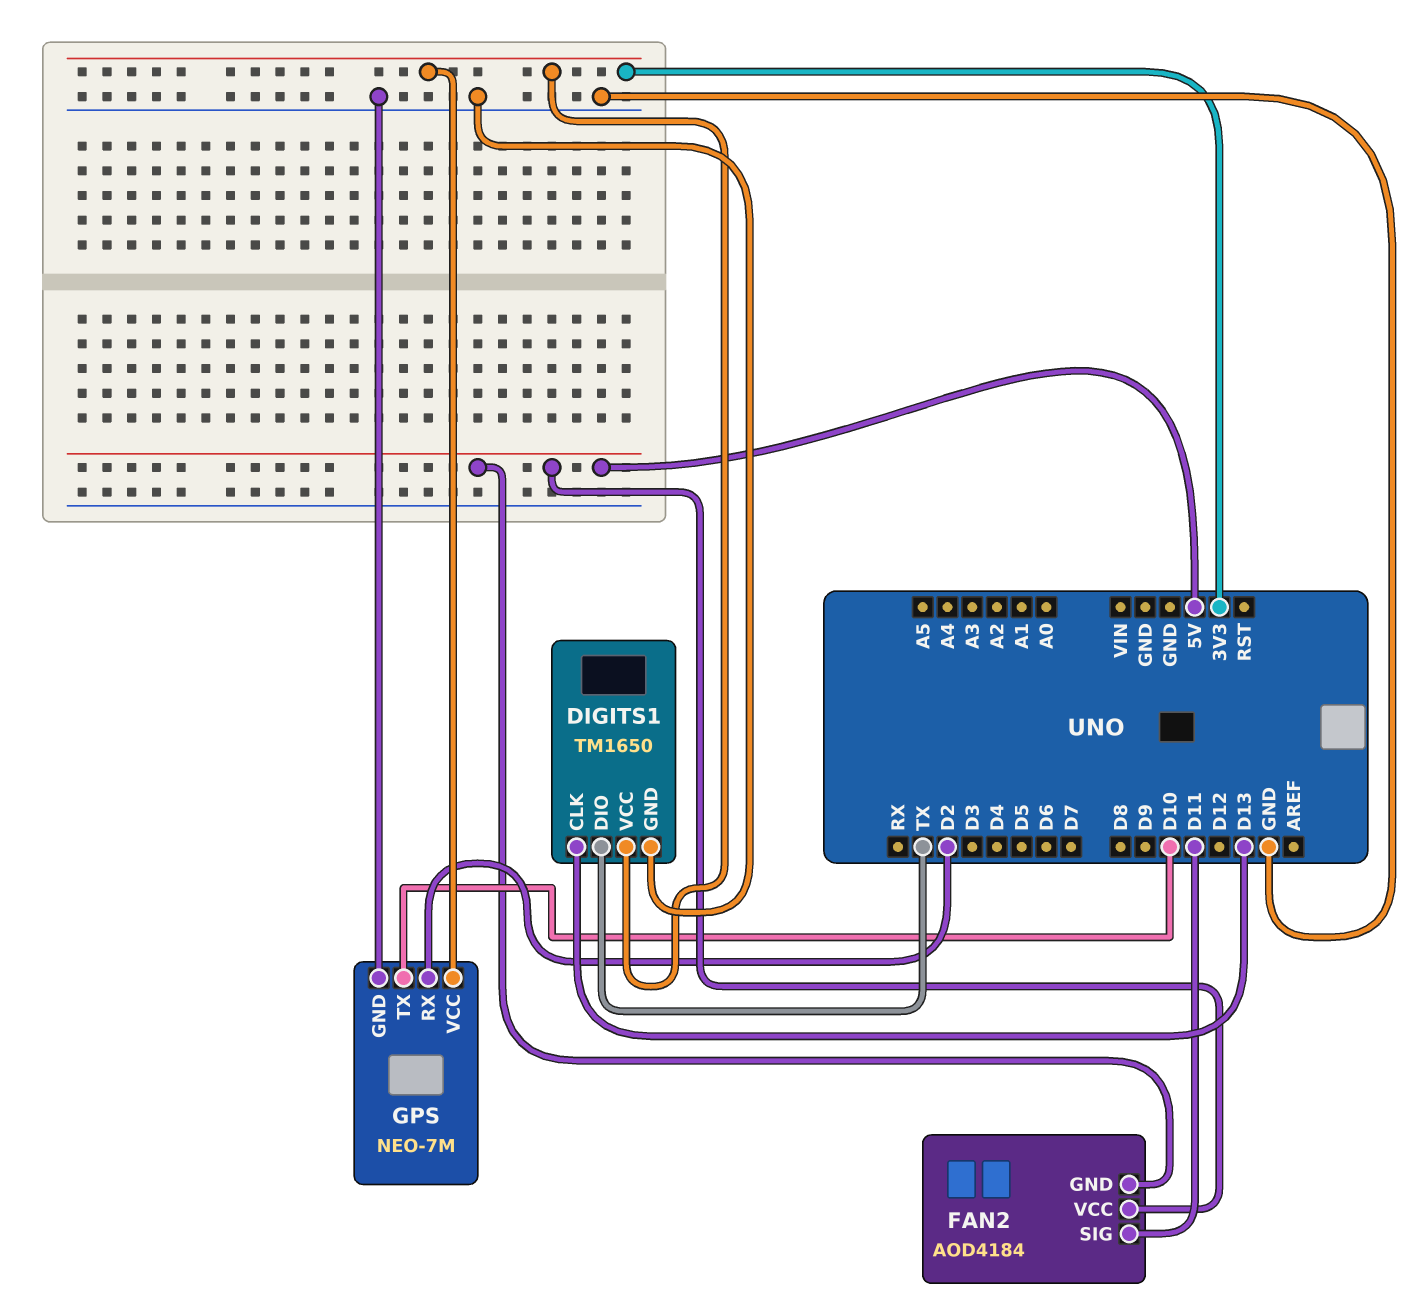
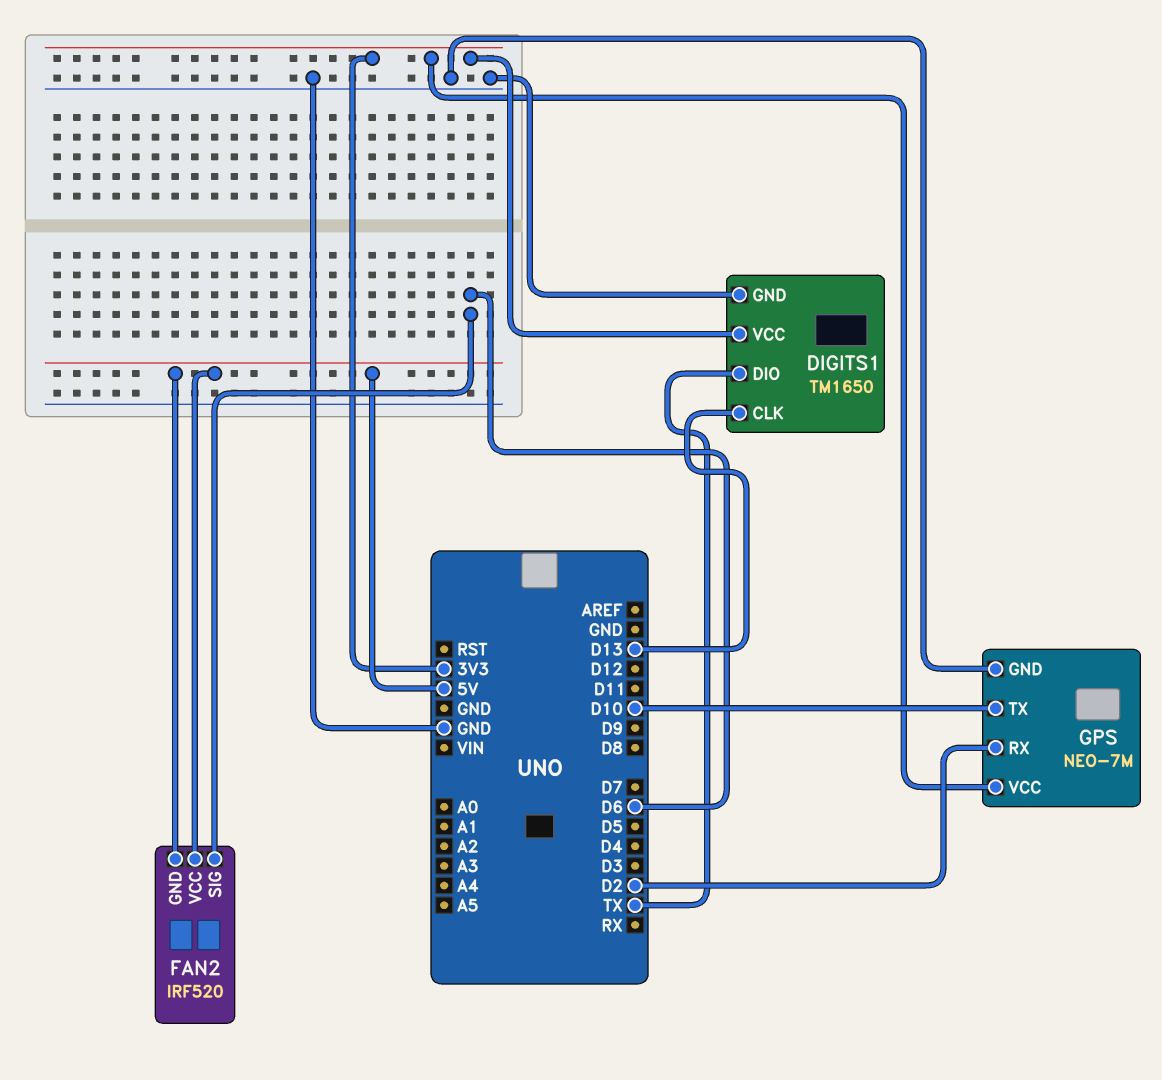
FAN2: AOD4184 -> IRF520
FAN2 pin SIG: D11 -> D6

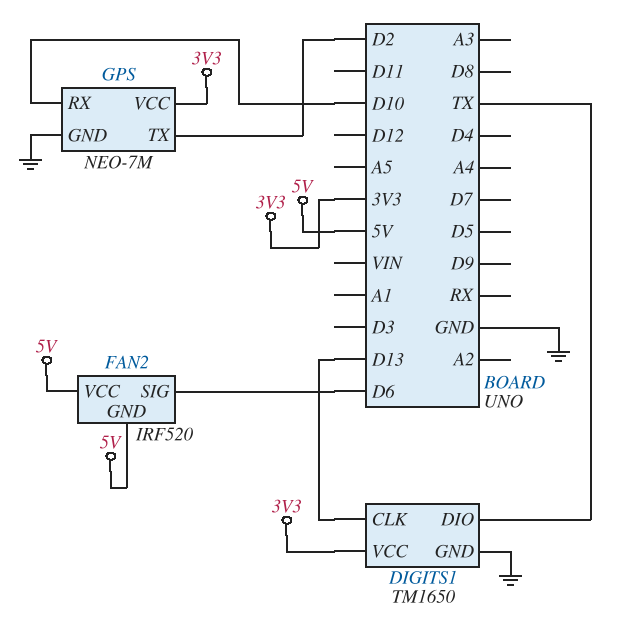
GPS pin RX: D2 -> D10
GPS pin TX: D10 -> D2

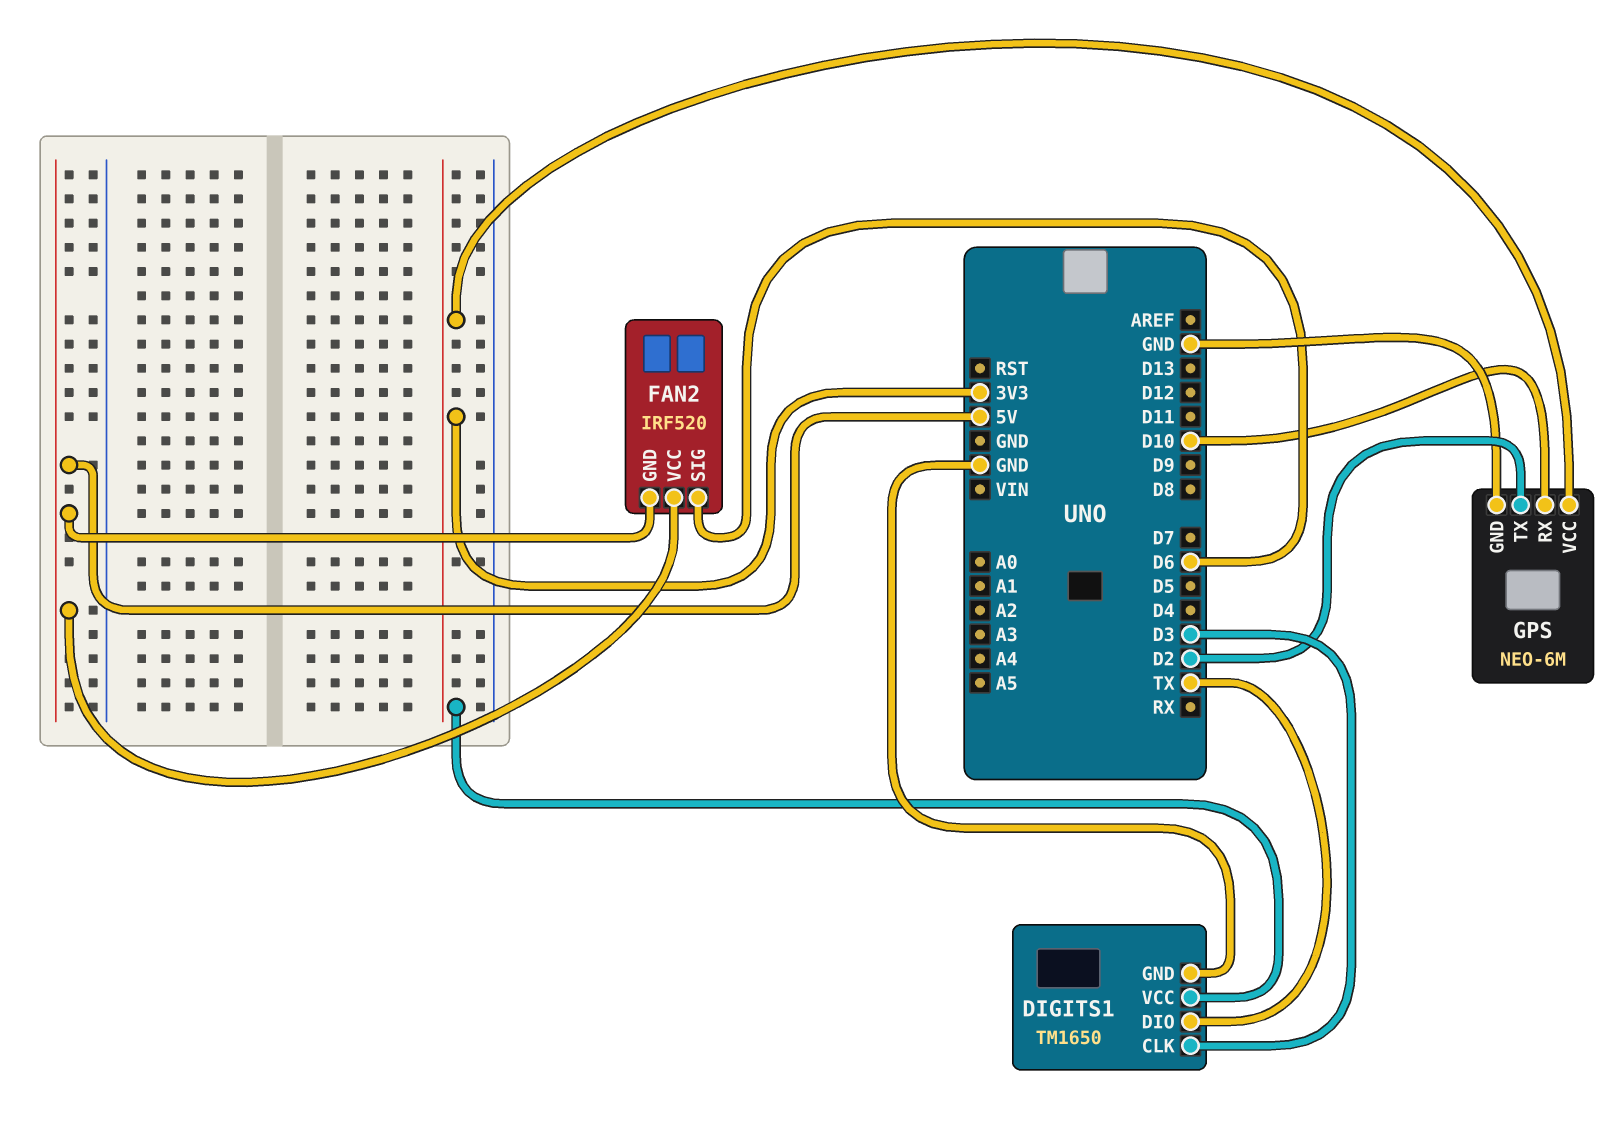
DIGITS1 pin CLK: D13 -> D3
GPS: NEO-7M -> NEO-6M

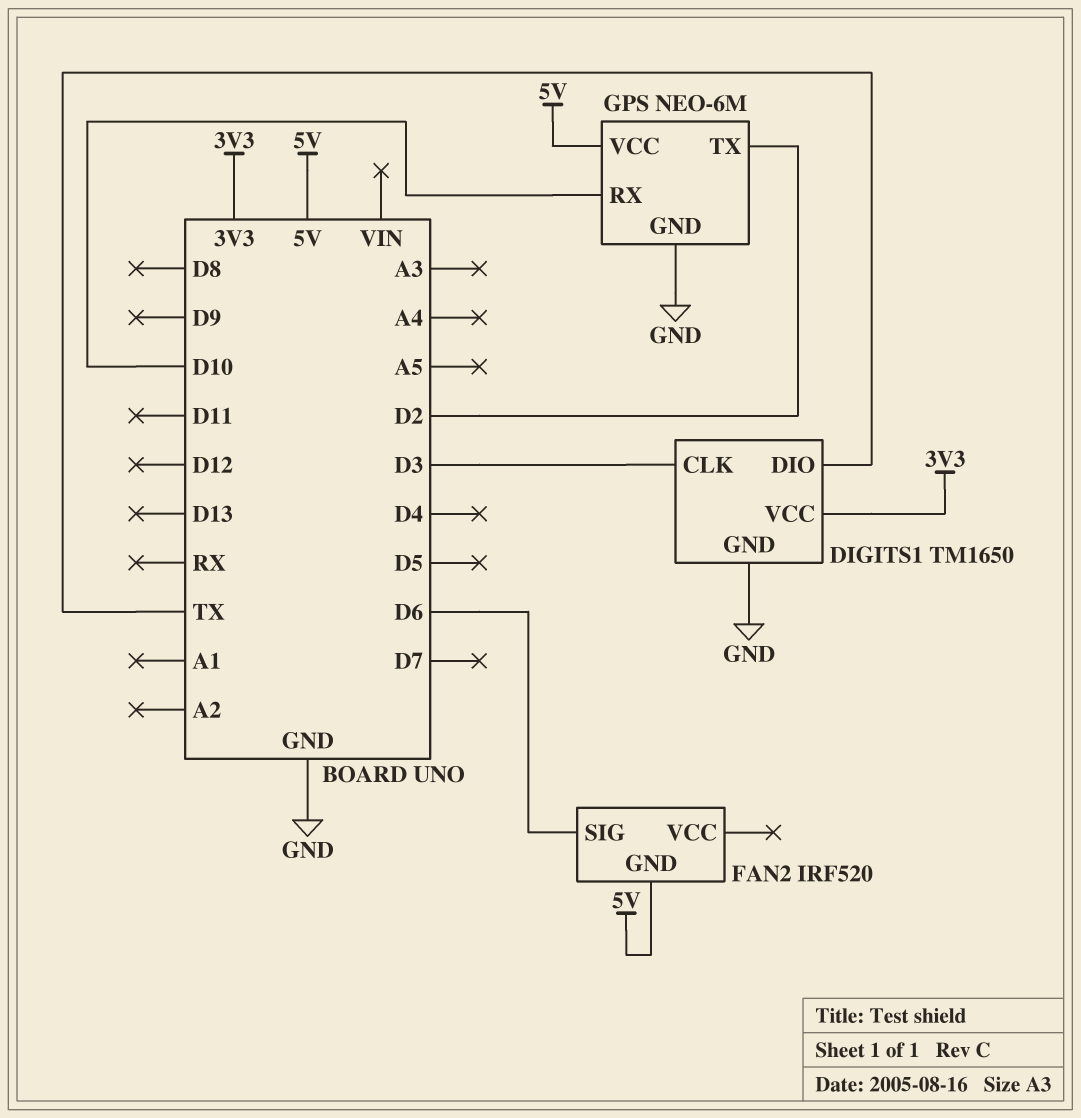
FAN2 pin VCC: 5V -> none
GPS pin VCC: 3V3 -> 5V

